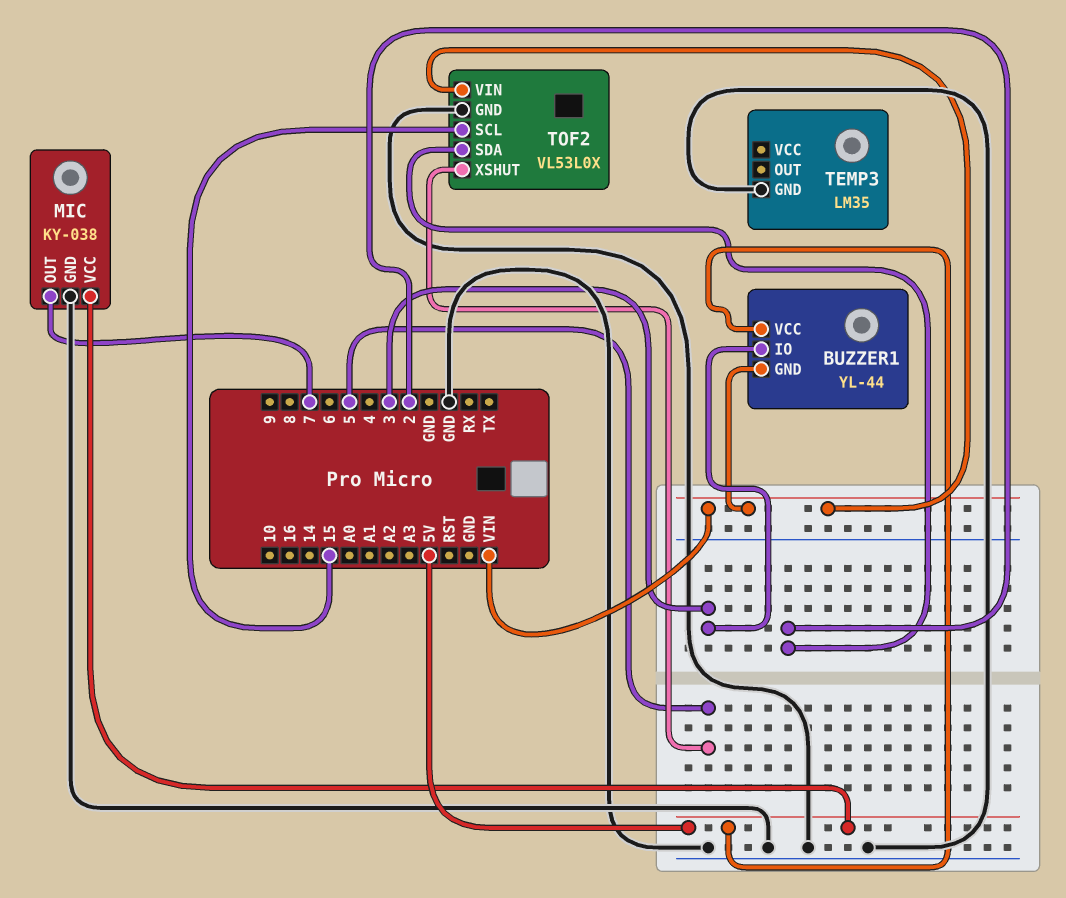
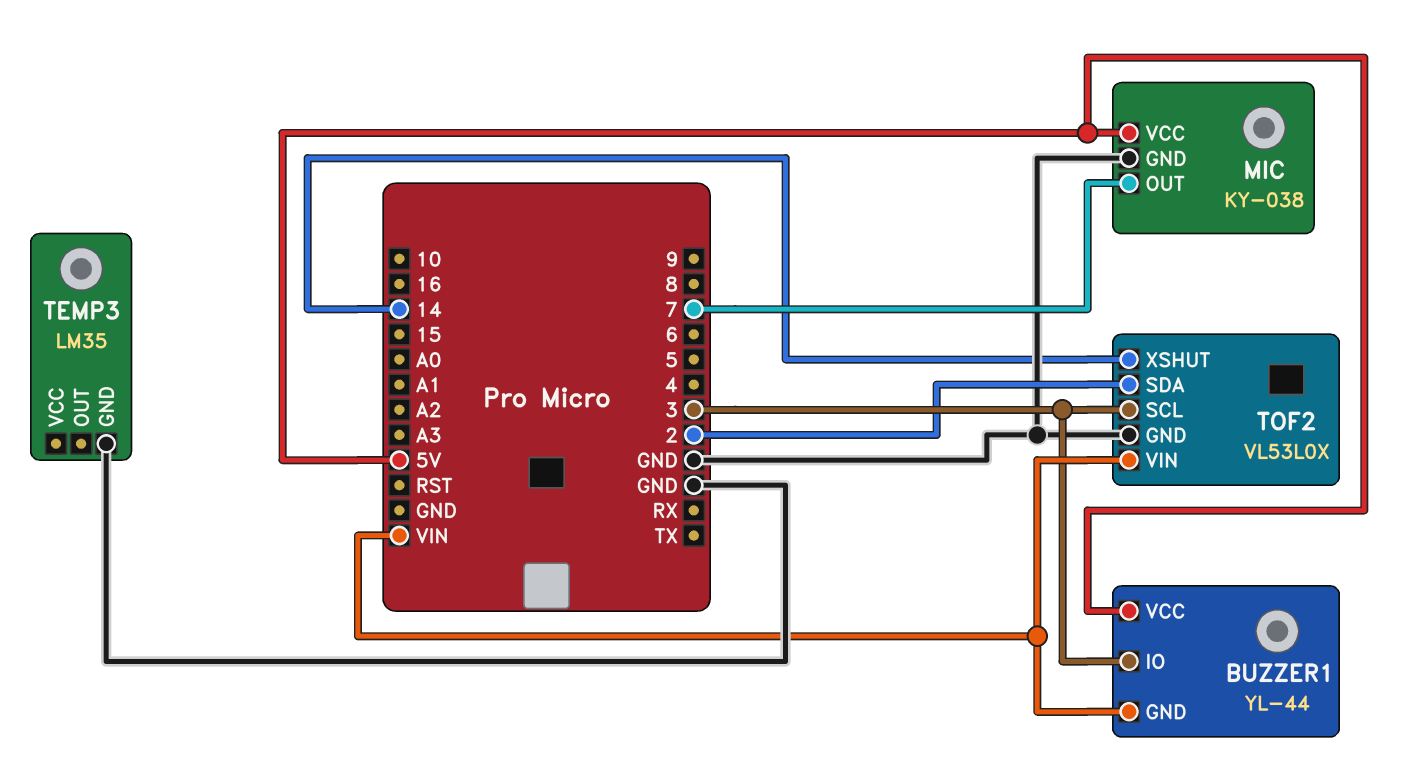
TOF2 pin SCL: 15 -> 3
TOF2 pin XSHUT: 5 -> 14

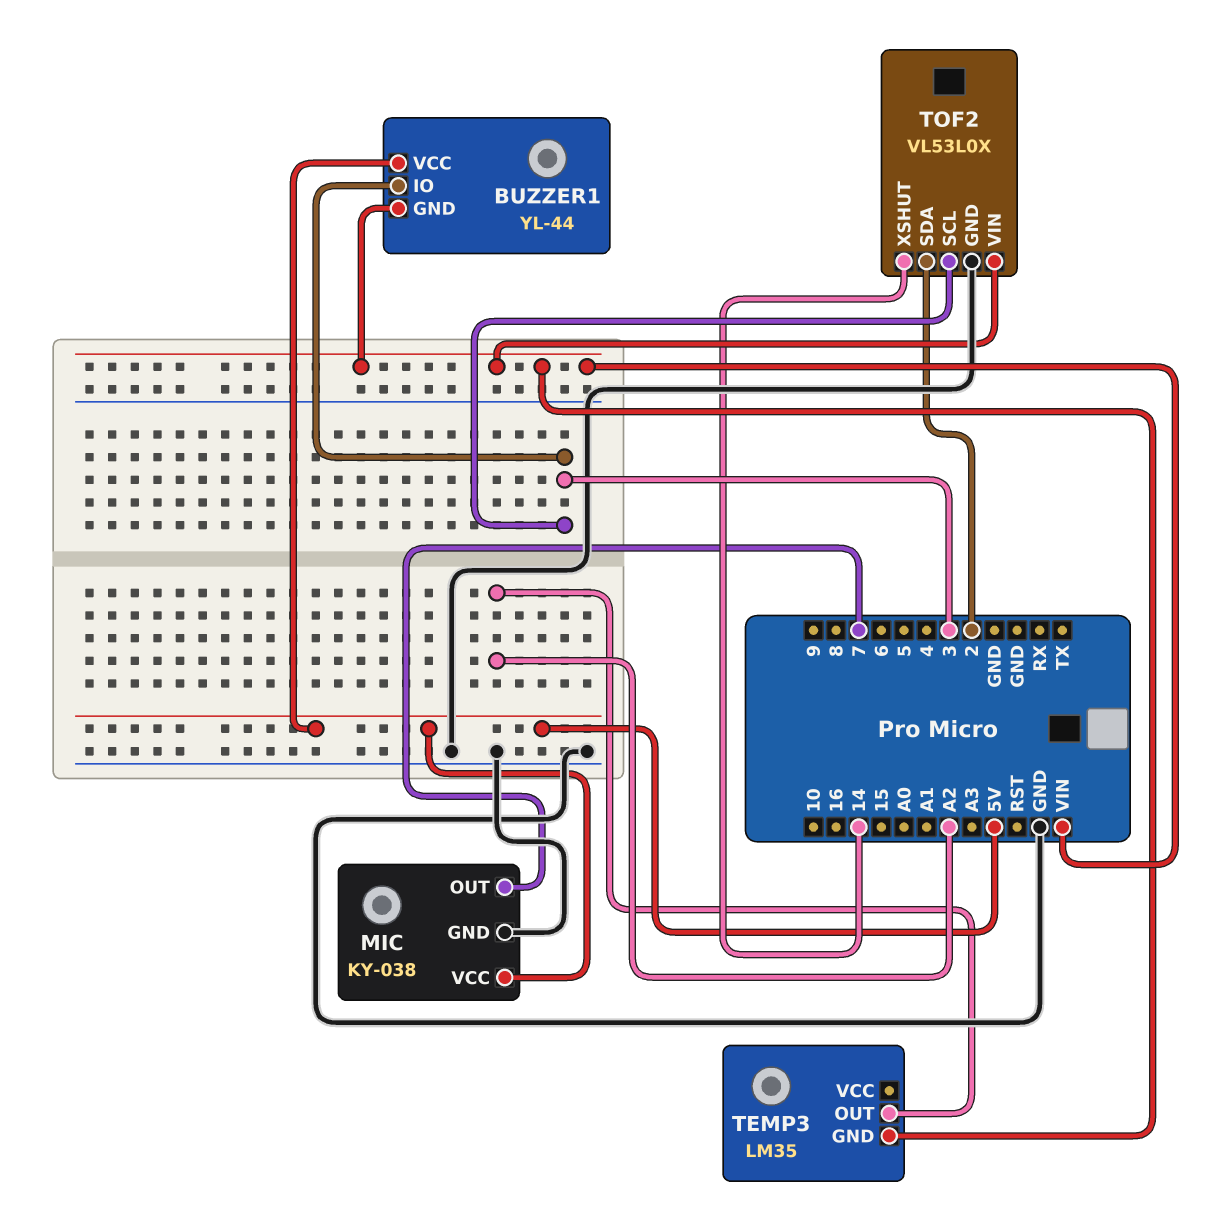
TEMP3 pin GND: GND -> VIN
TEMP3 pin OUT: none -> A2

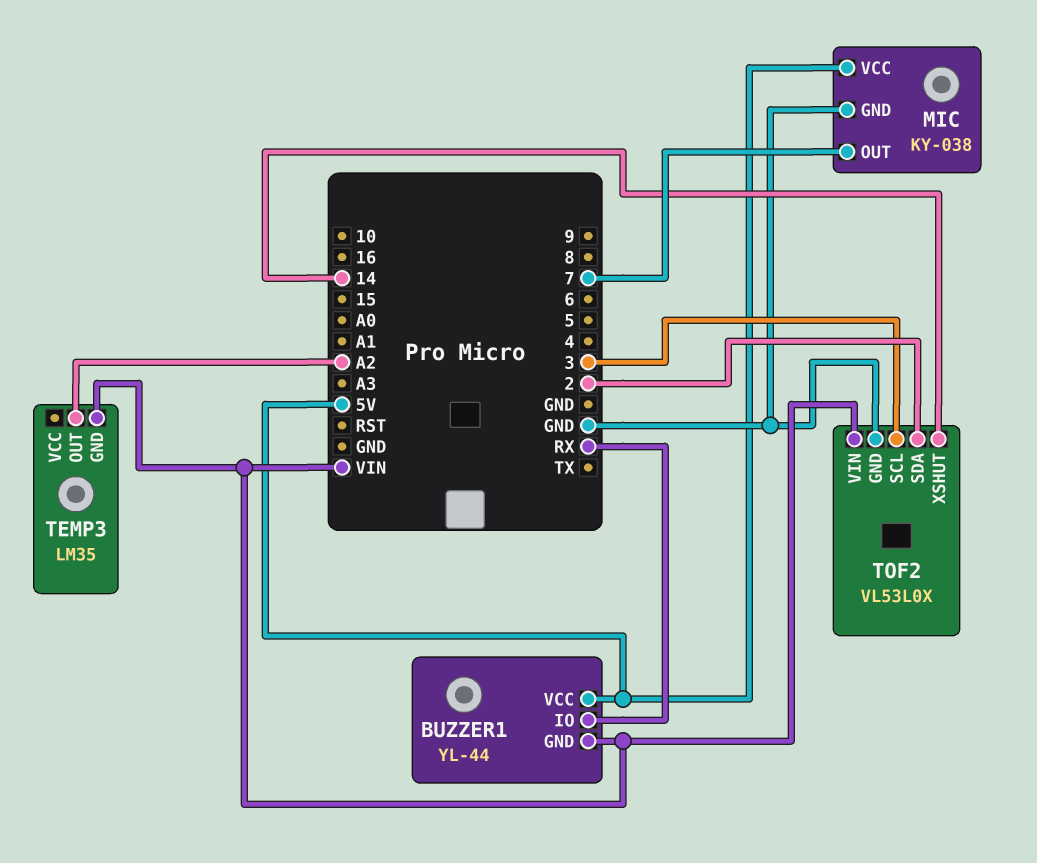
BUZZER1 pin IO: 3 -> RX

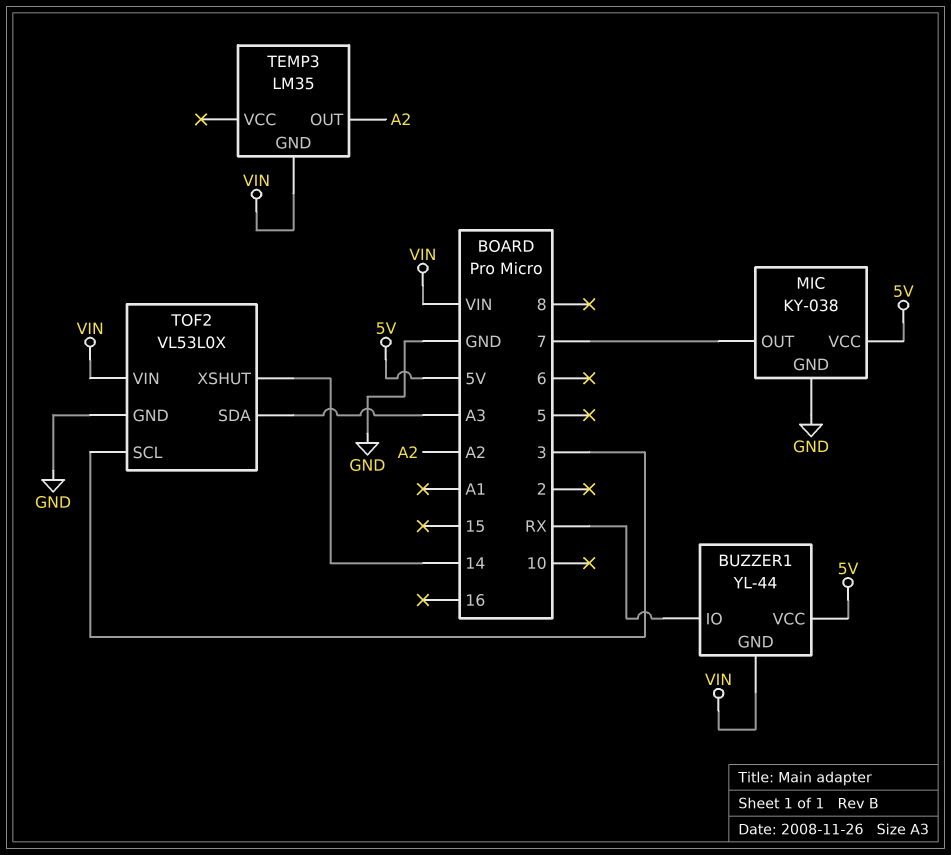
TOF2 pin SDA: 2 -> A3

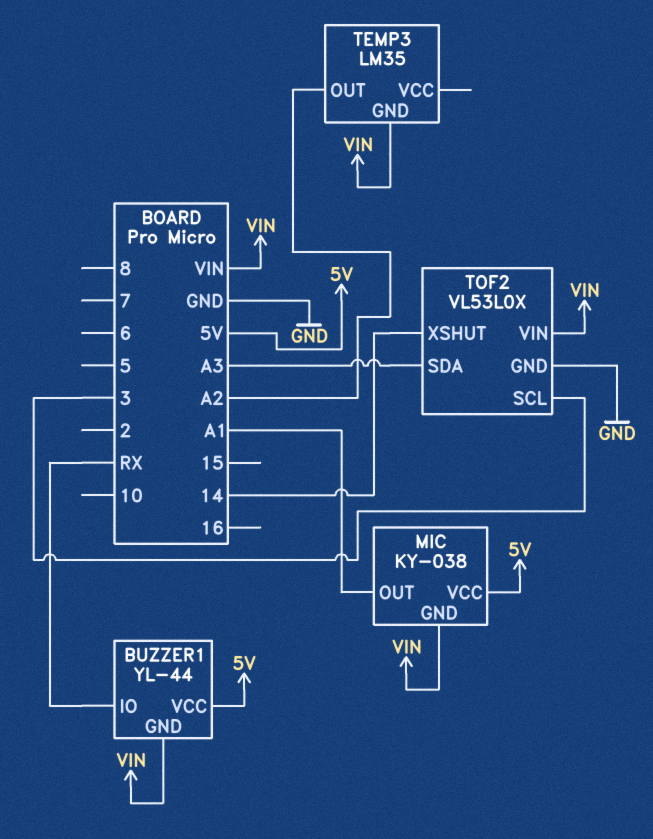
MIC pin GND: GND -> VIN
MIC pin OUT: 7 -> A1

